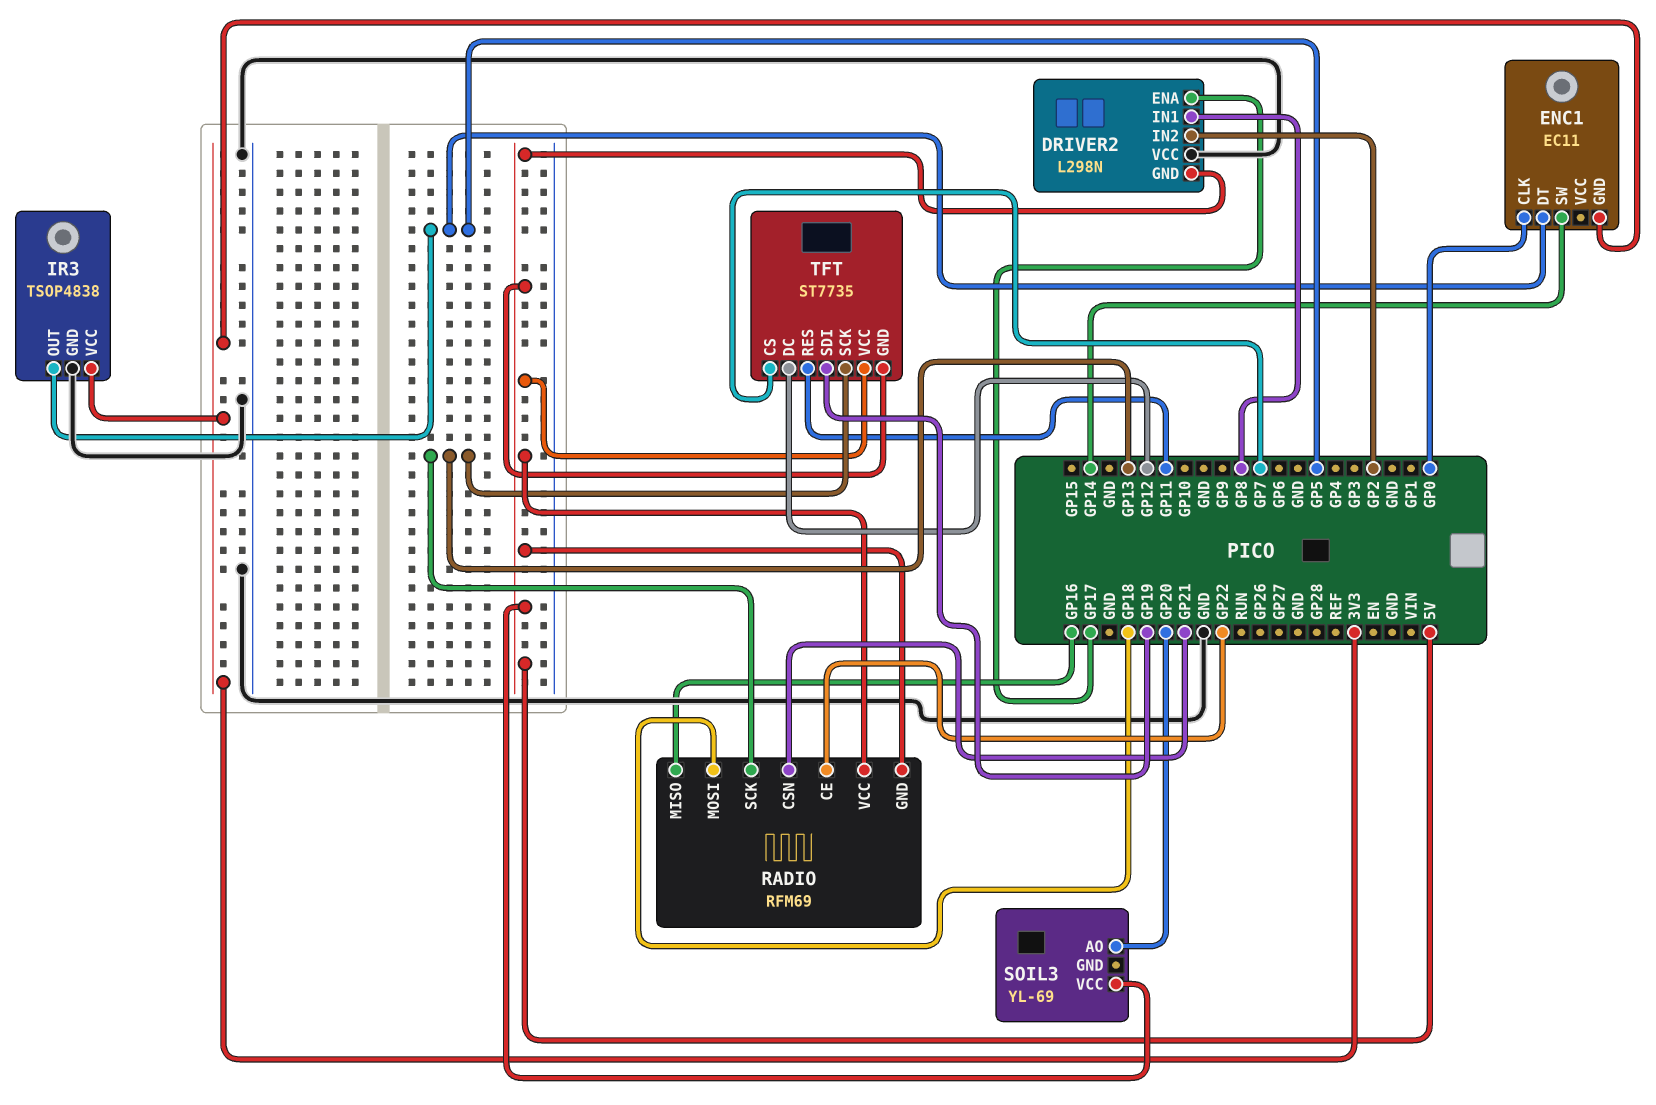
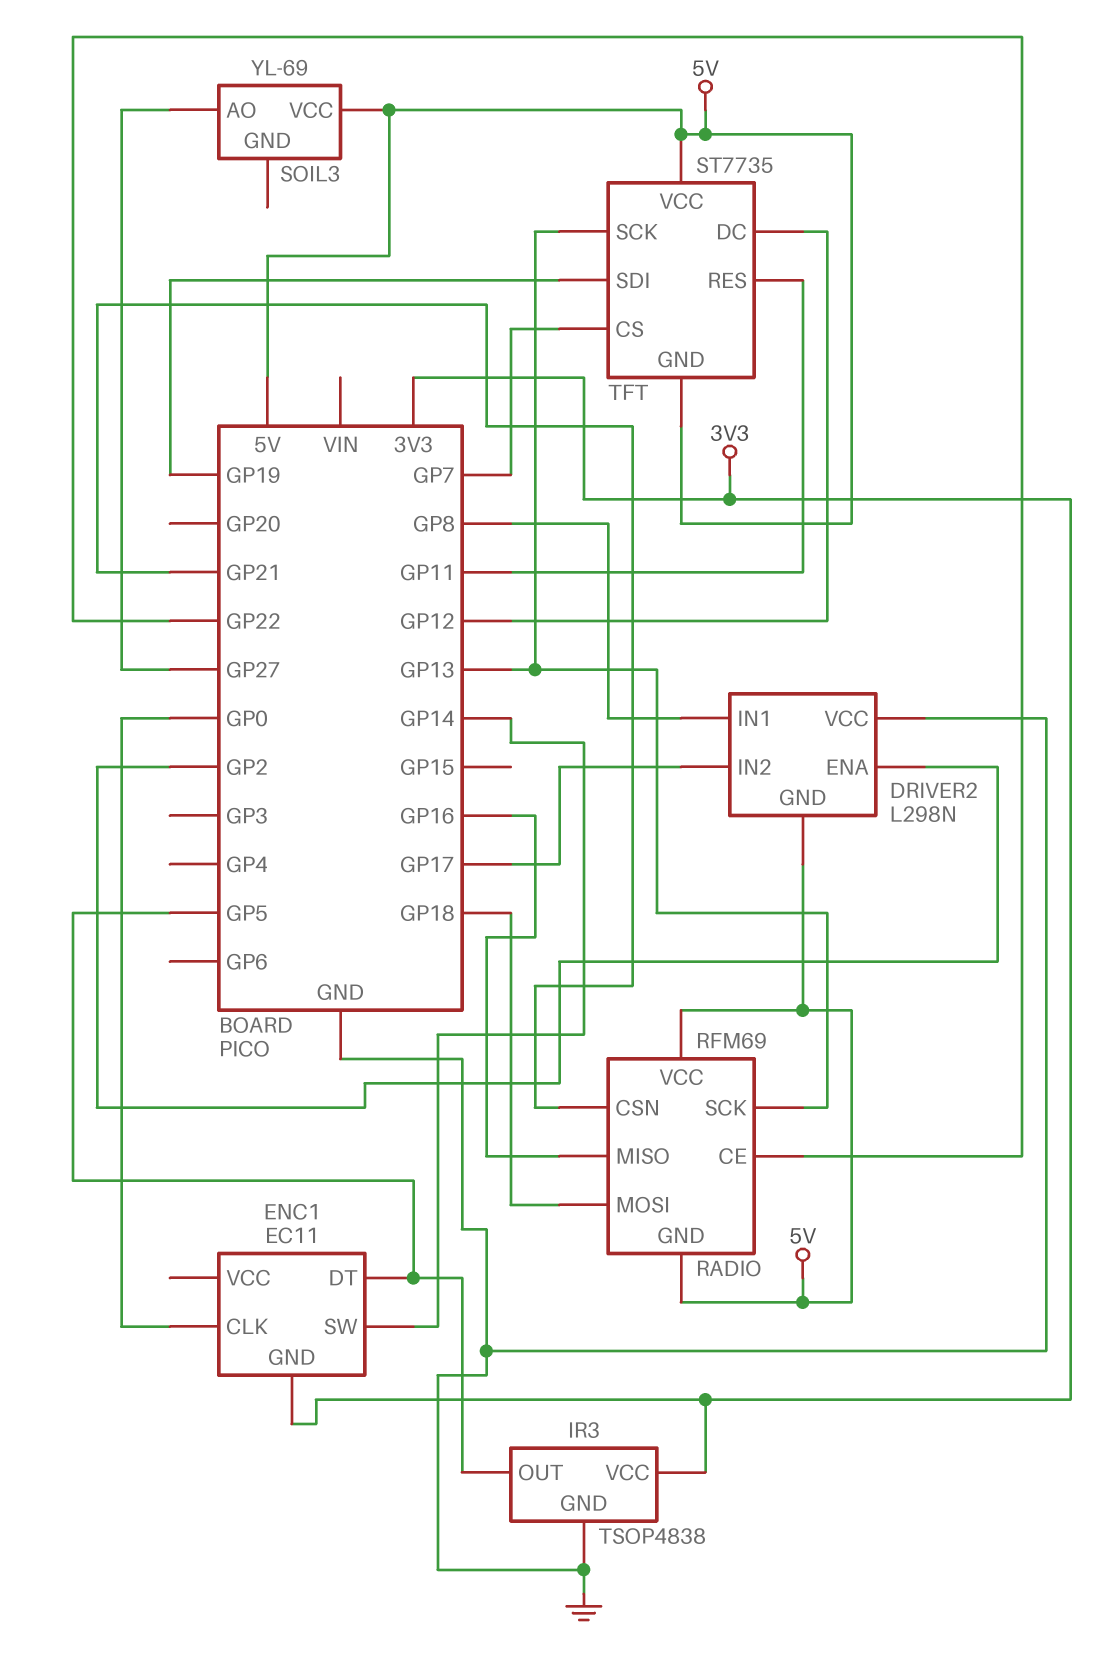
DRIVER2 pin ENA: GP17 -> GP2
DRIVER2 pin IN2: GP2 -> GP17
SOIL3 pin AO: GP20 -> GP27

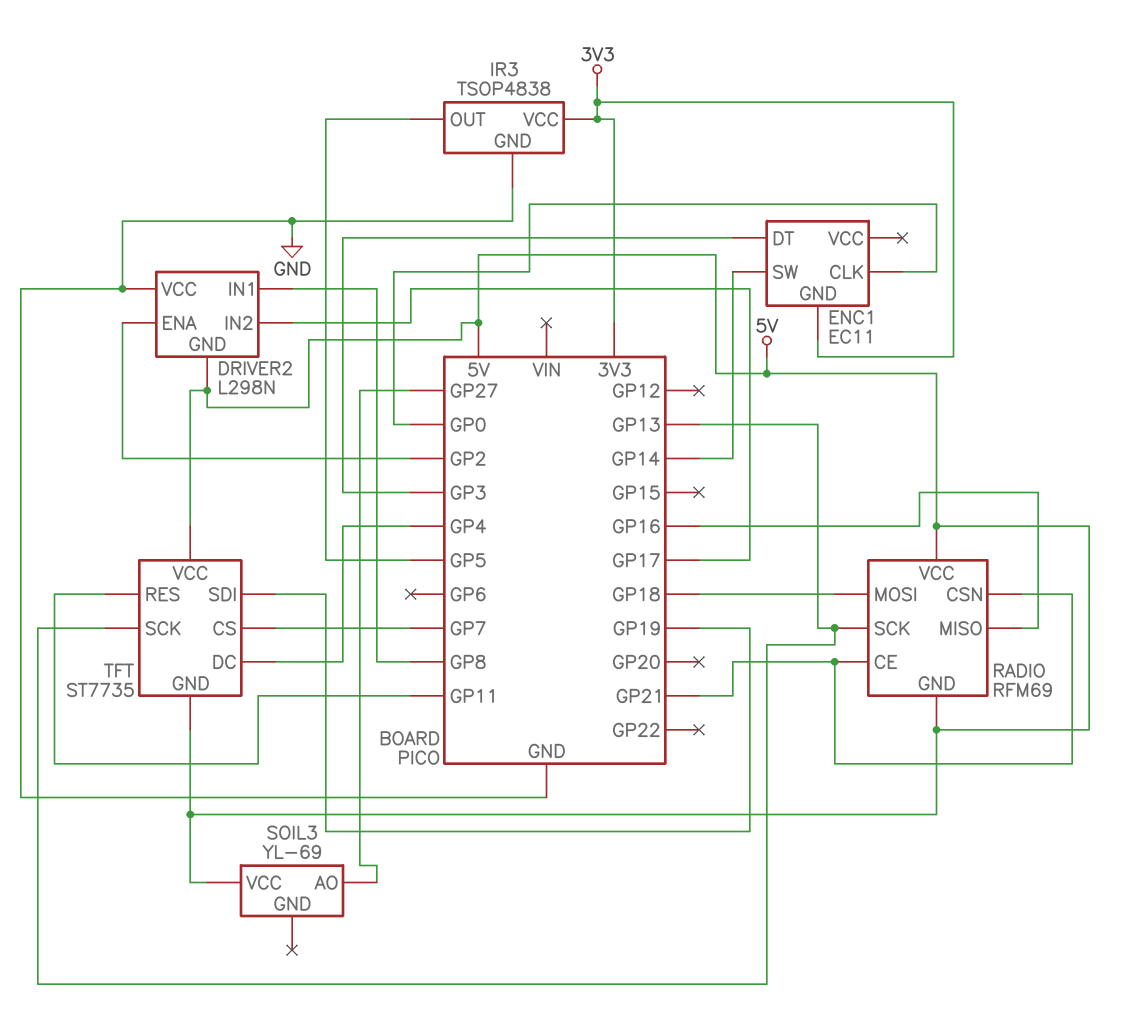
ENC1 pin DT: GP5 -> GP3
RADIO pin CE: GP22 -> GP21
TFT pin DC: GP12 -> GP4

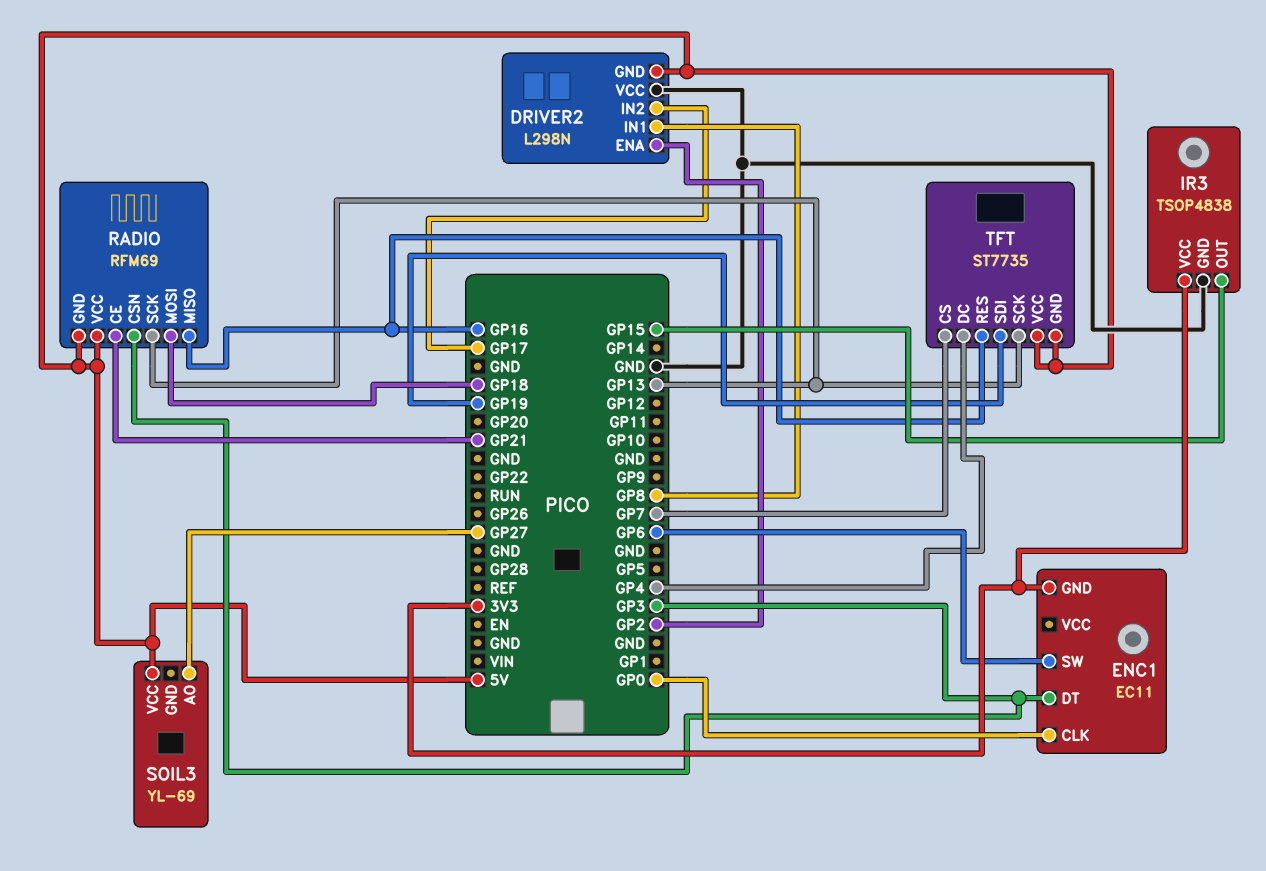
ENC1 pin SW: GP14 -> GP6
IR3 pin OUT: GP5 -> GP15
RADIO pin CSN: GP21 -> GP3
TFT pin RES: GP11 -> GP16

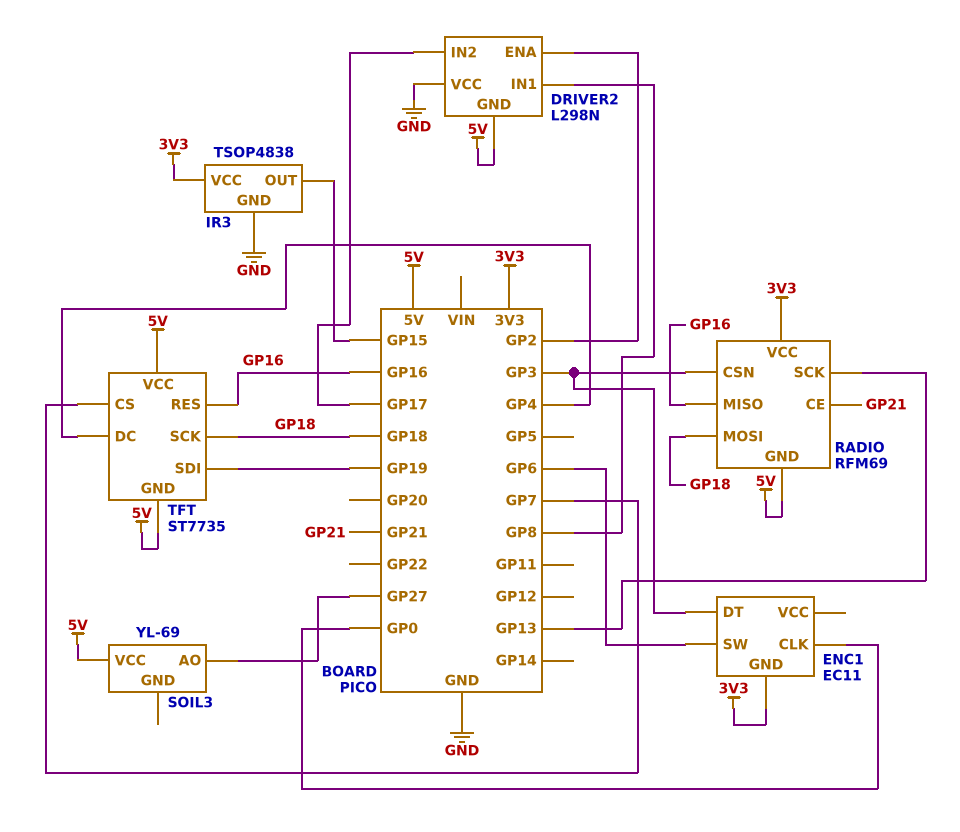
RADIO pin VCC: 5V -> 3V3
TFT pin SCK: GP13 -> GP18

